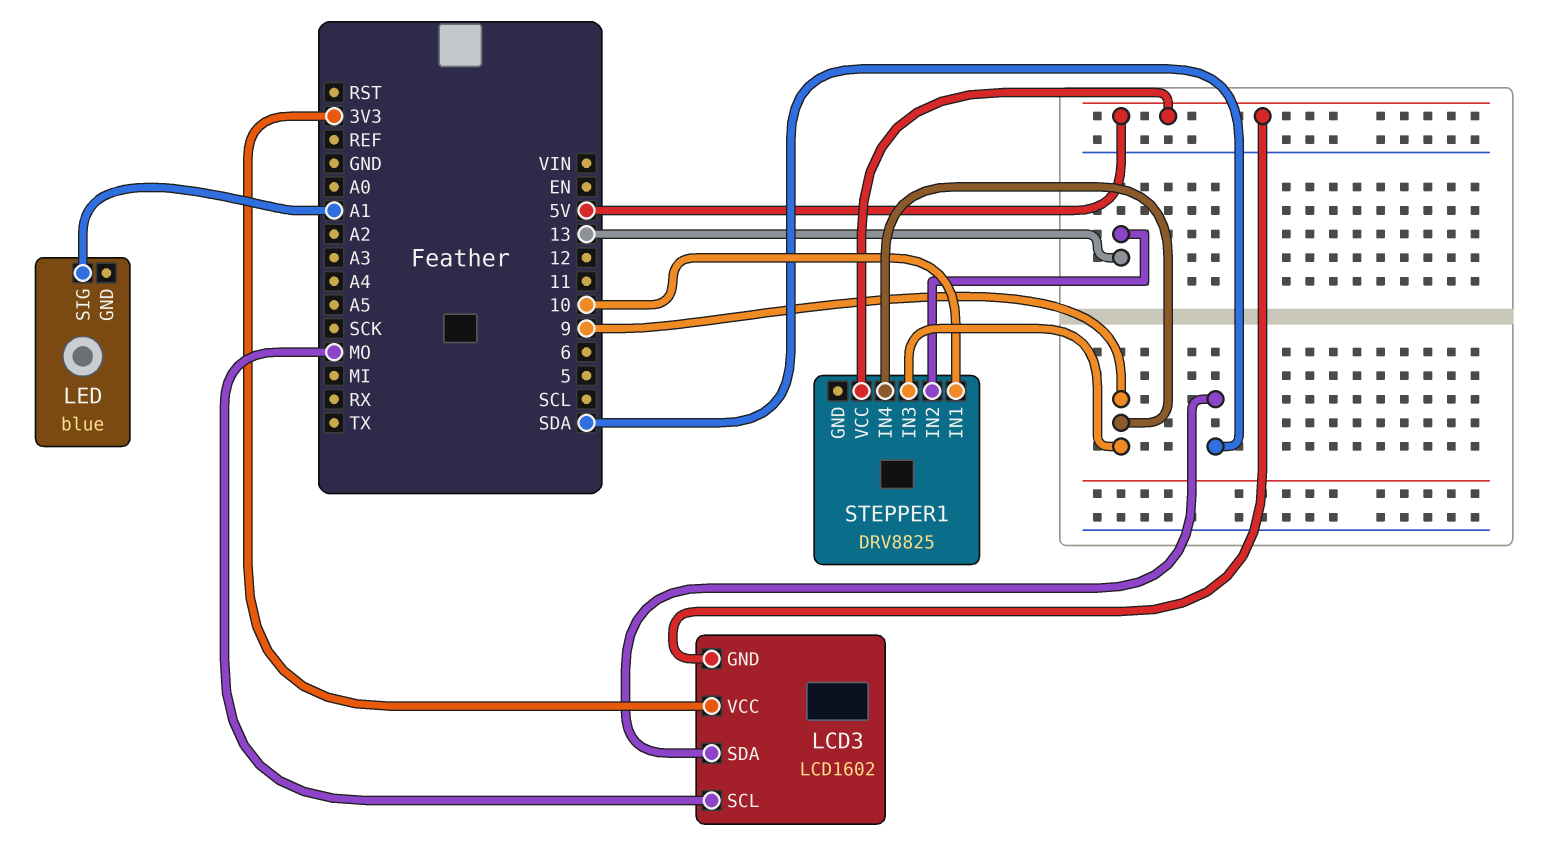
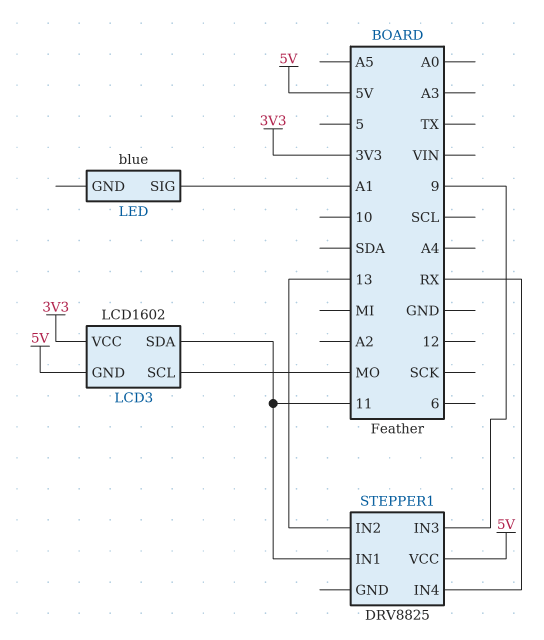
LCD3 pin SDA: SDA -> 11
STEPPER1 pin IN1: 10 -> 11
STEPPER1 pin IN4: 9 -> RX

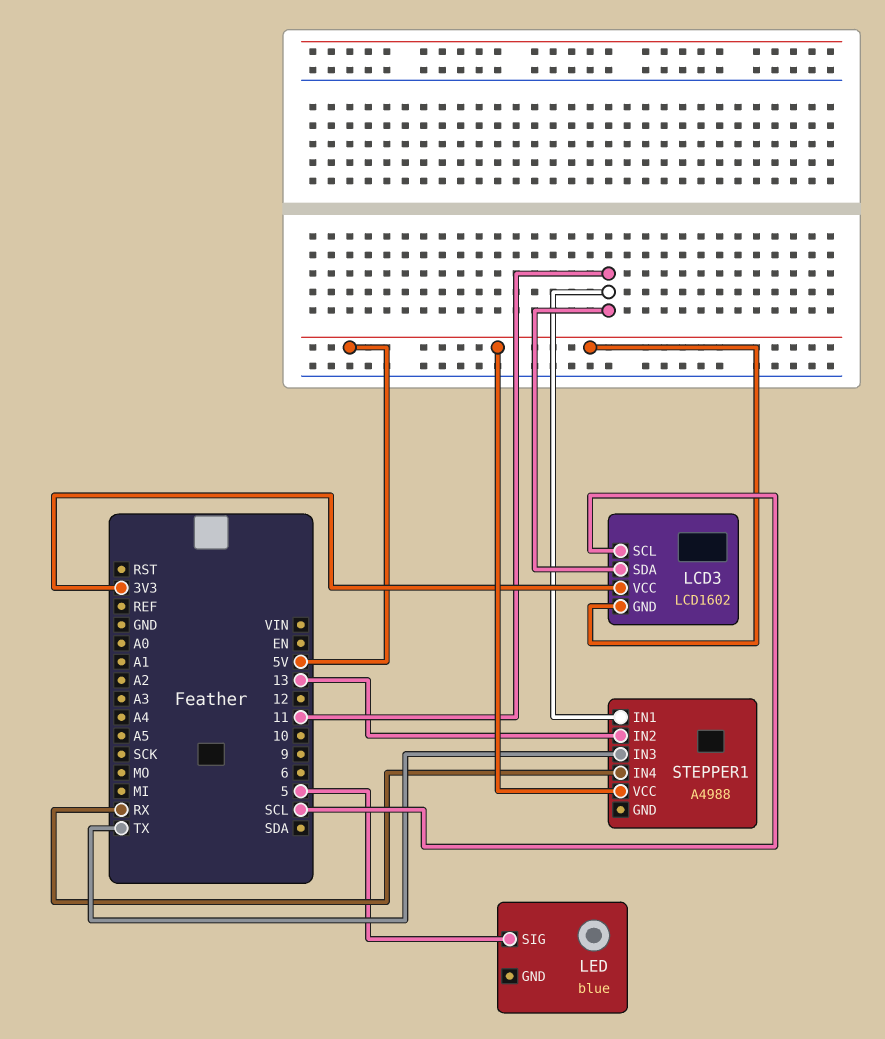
LCD3 pin SCL: MO -> SCL
LED pin SIG: A1 -> 5
STEPPER1: DRV8825 -> A4988
STEPPER1 pin IN3: 9 -> TX

